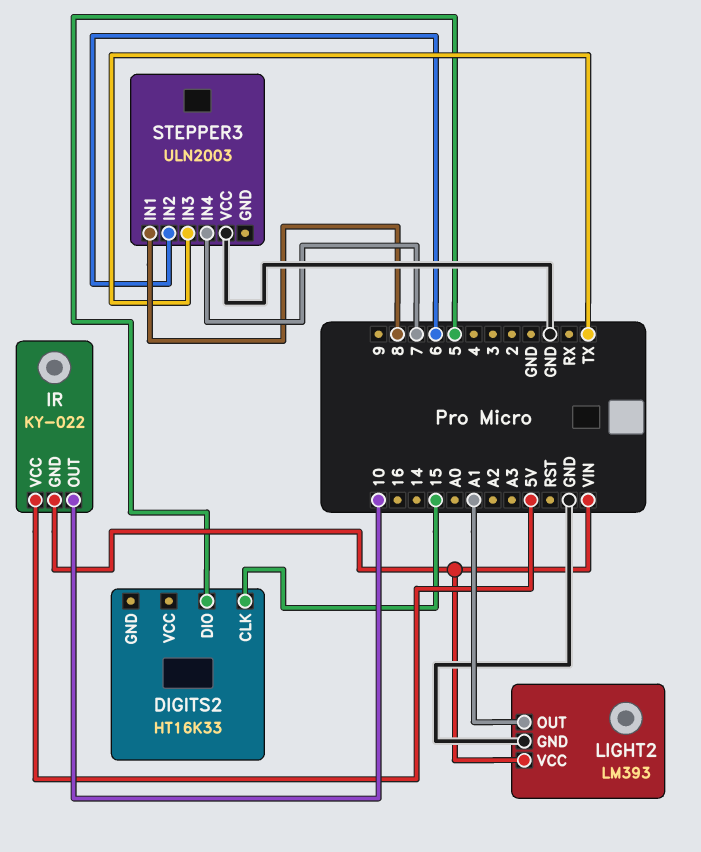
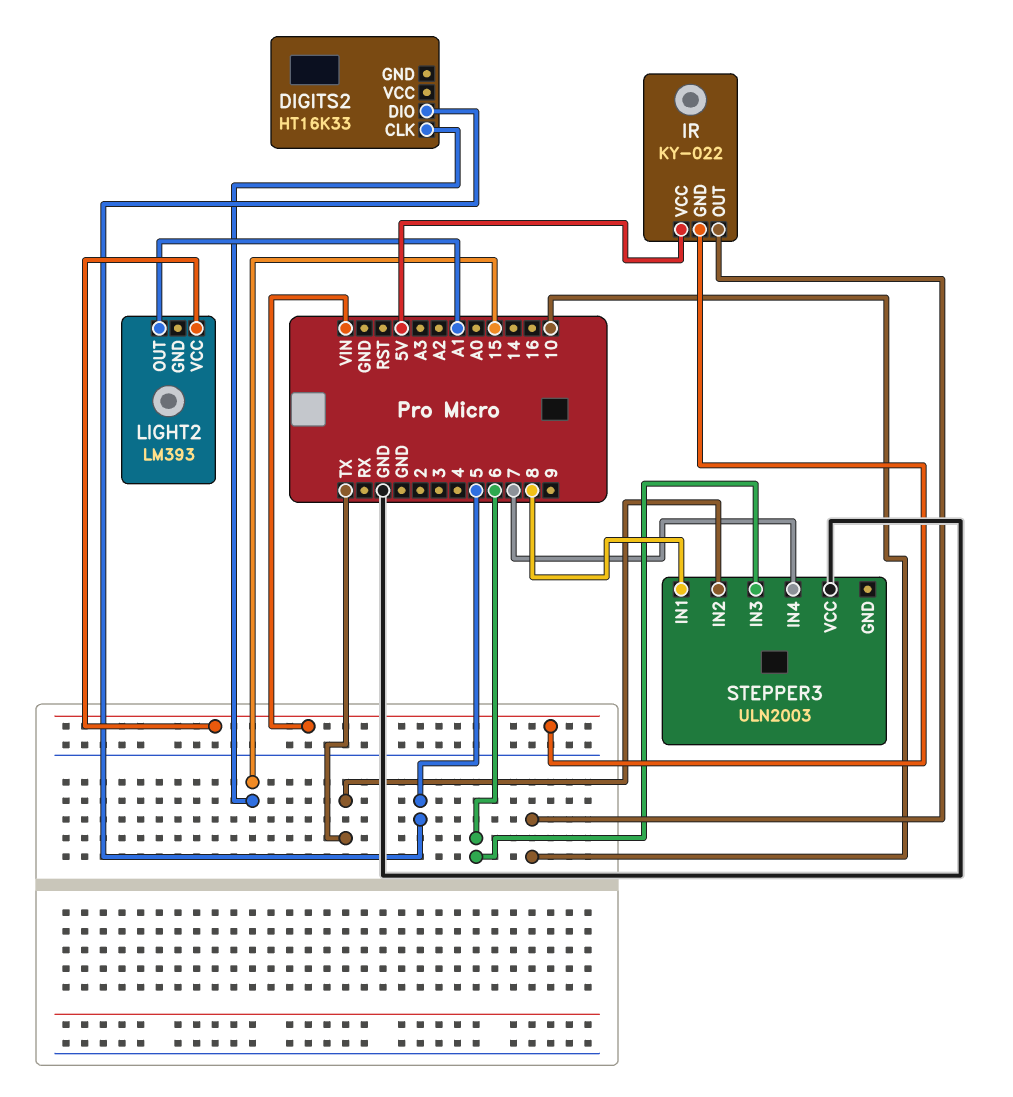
LIGHT2 pin GND: GND -> none
STEPPER3 pin IN2: 6 -> TX
STEPPER3 pin IN3: TX -> 6

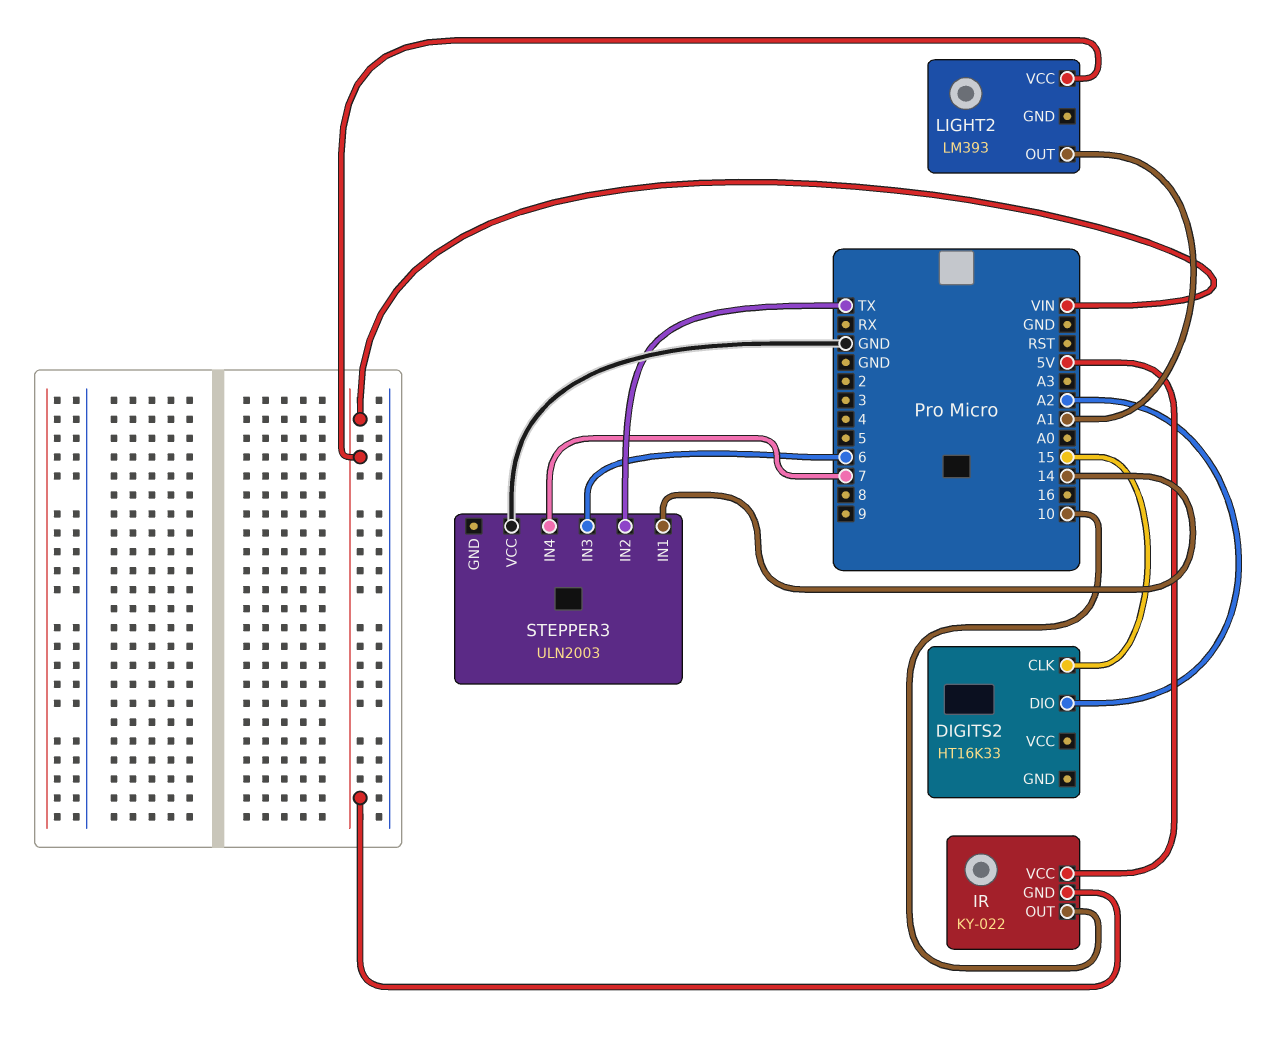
DIGITS2 pin DIO: 5 -> A2
STEPPER3 pin IN1: 8 -> 14

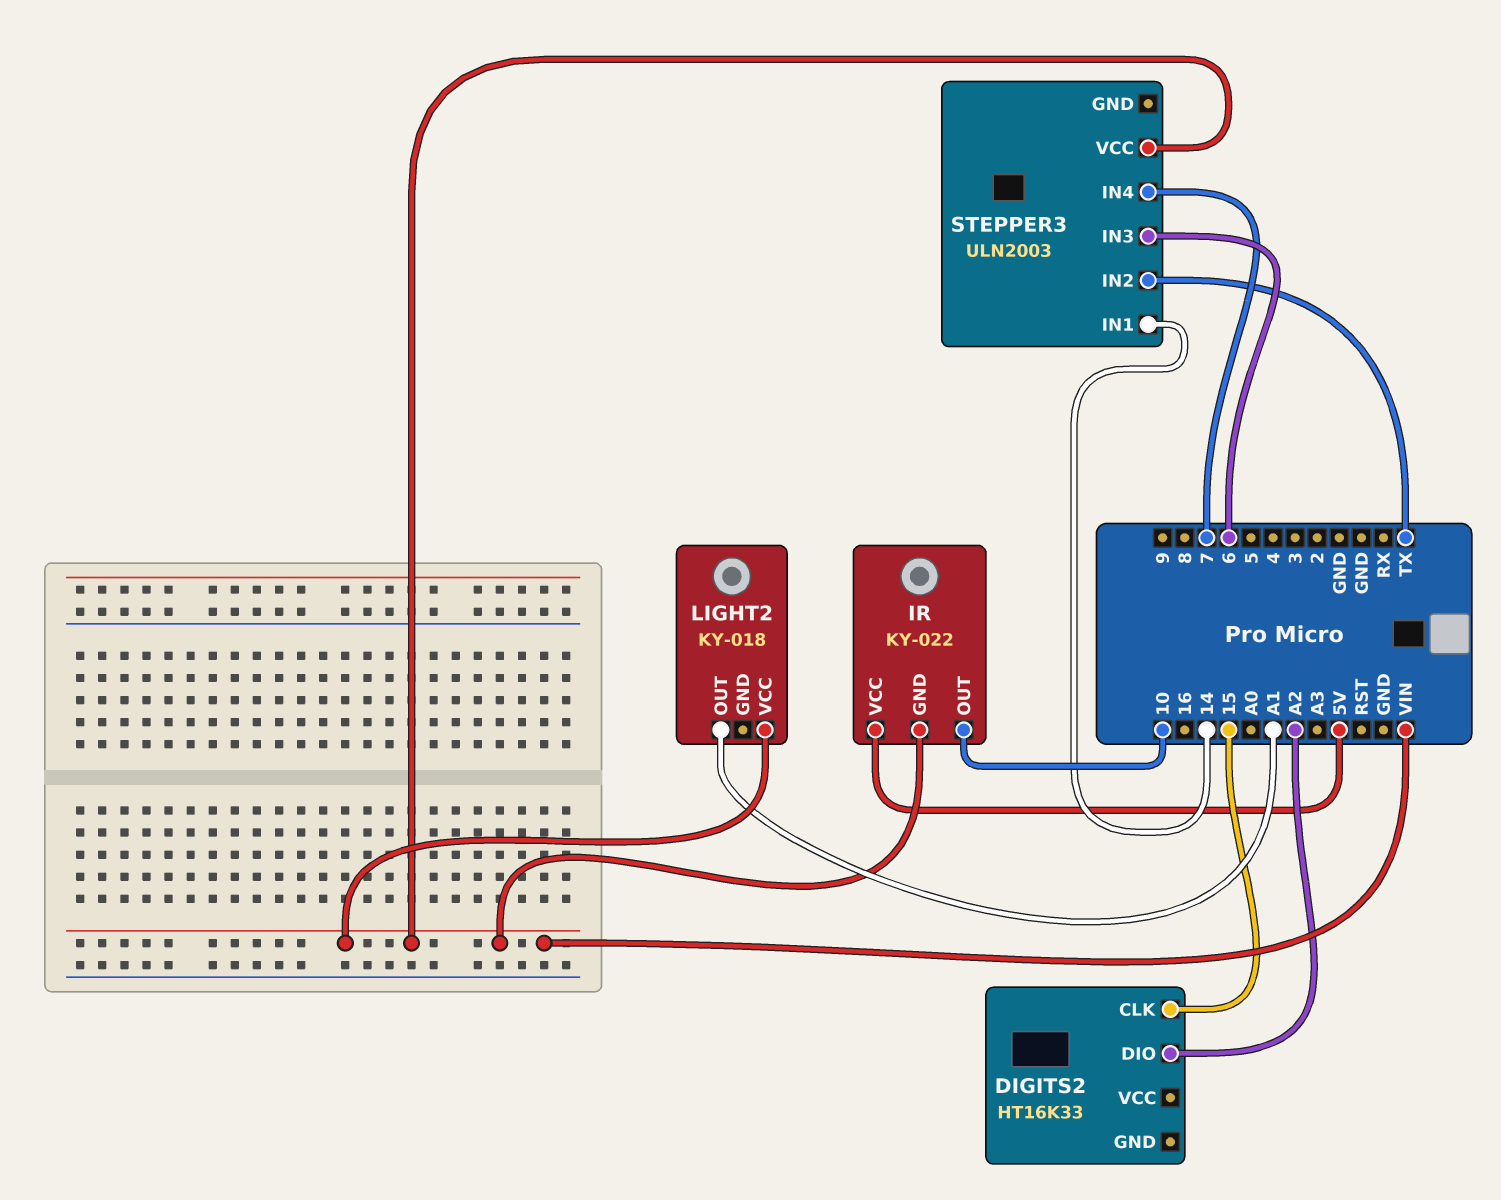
LIGHT2: LM393 -> KY-018
STEPPER3 pin VCC: GND -> VIN

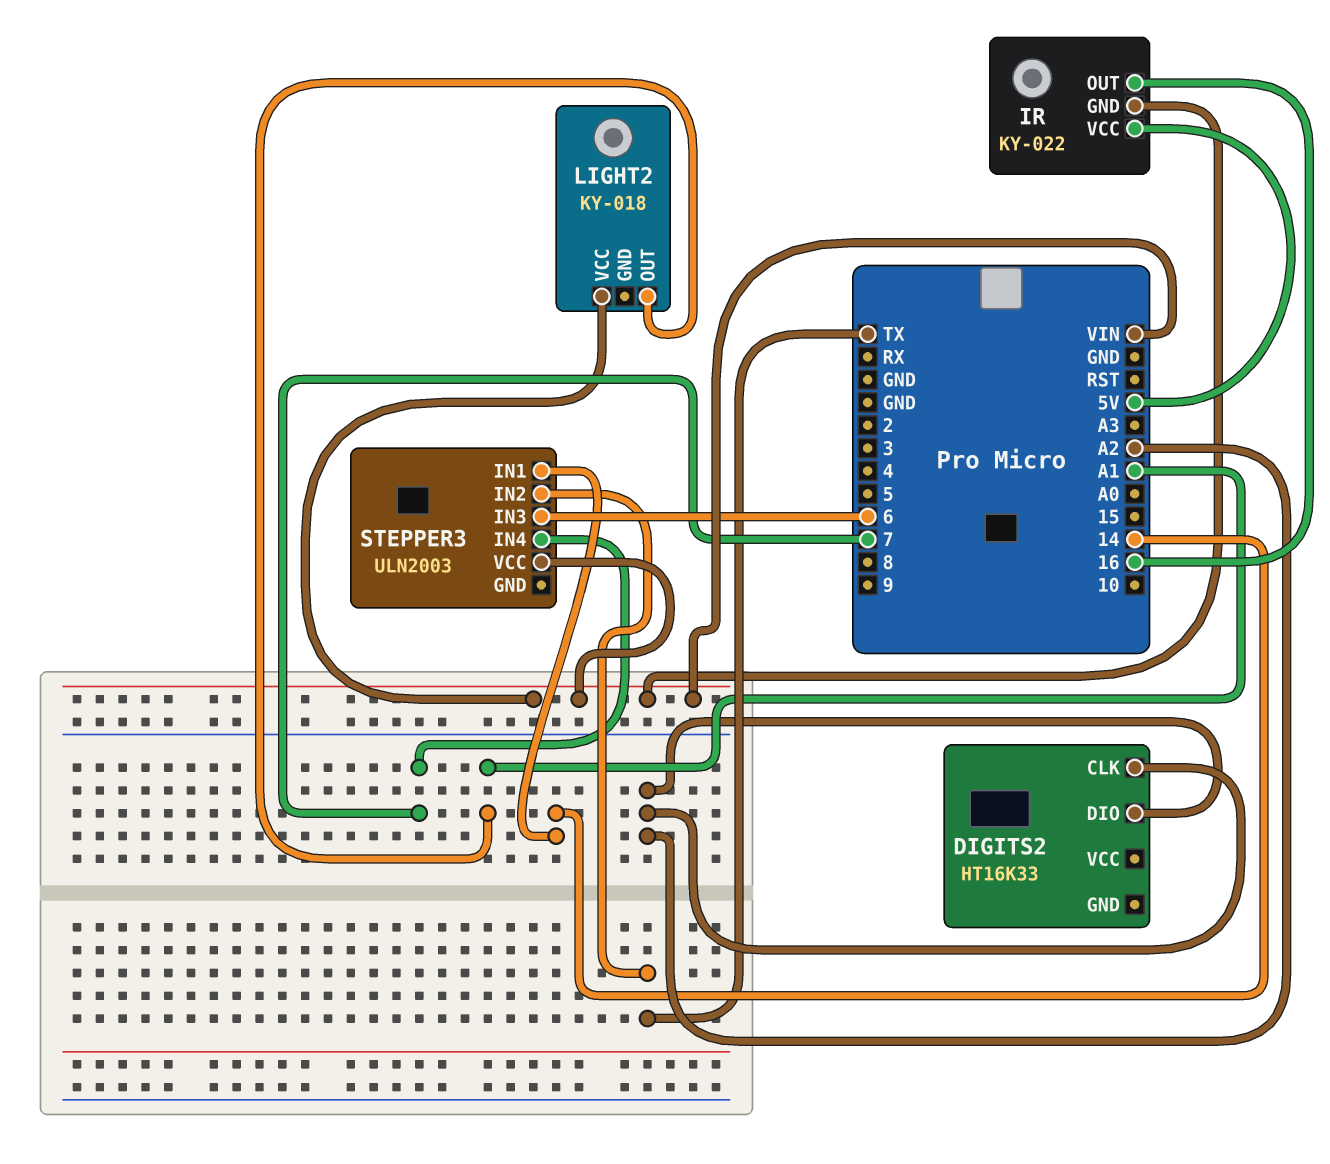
DIGITS2 pin CLK: 15 -> A2
IR pin OUT: 10 -> 16

